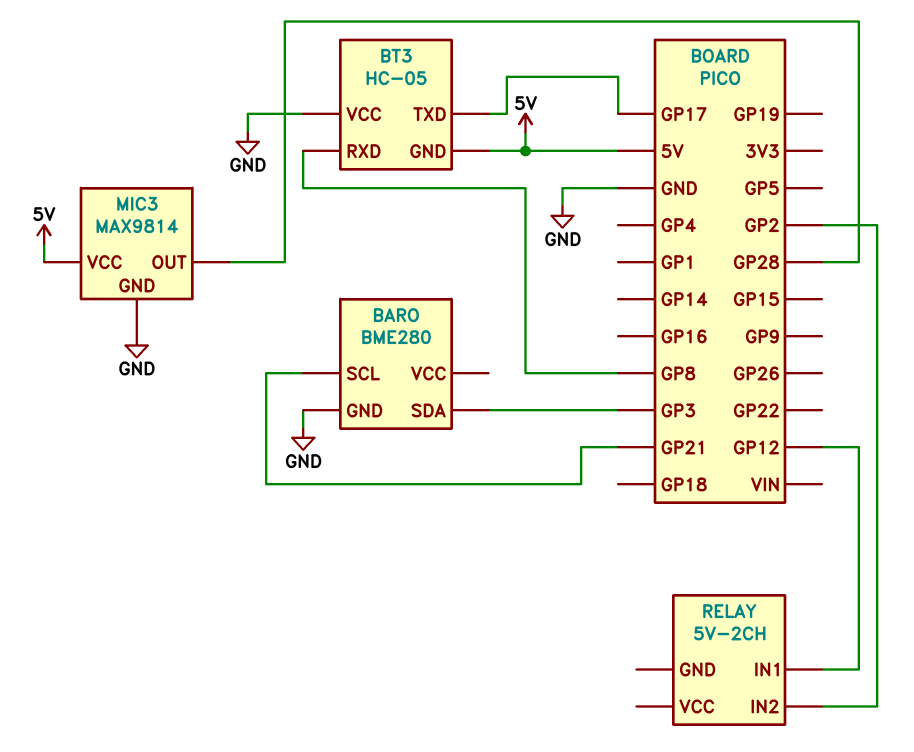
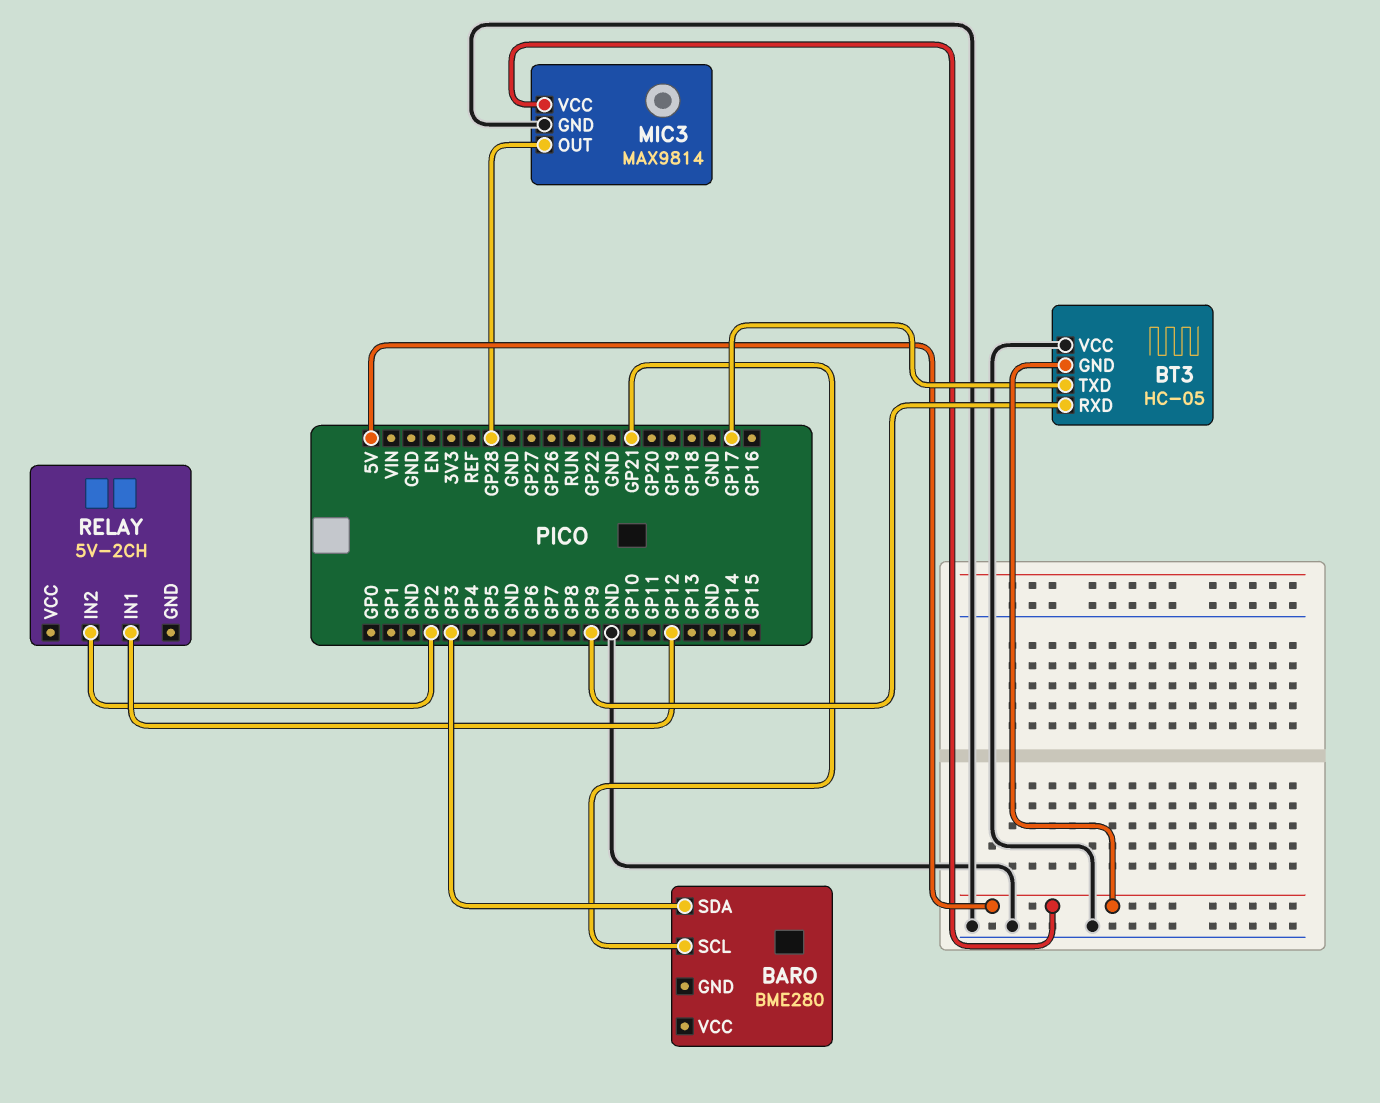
BARO pin GND: GND -> none
BT3 pin RXD: GP8 -> GP9

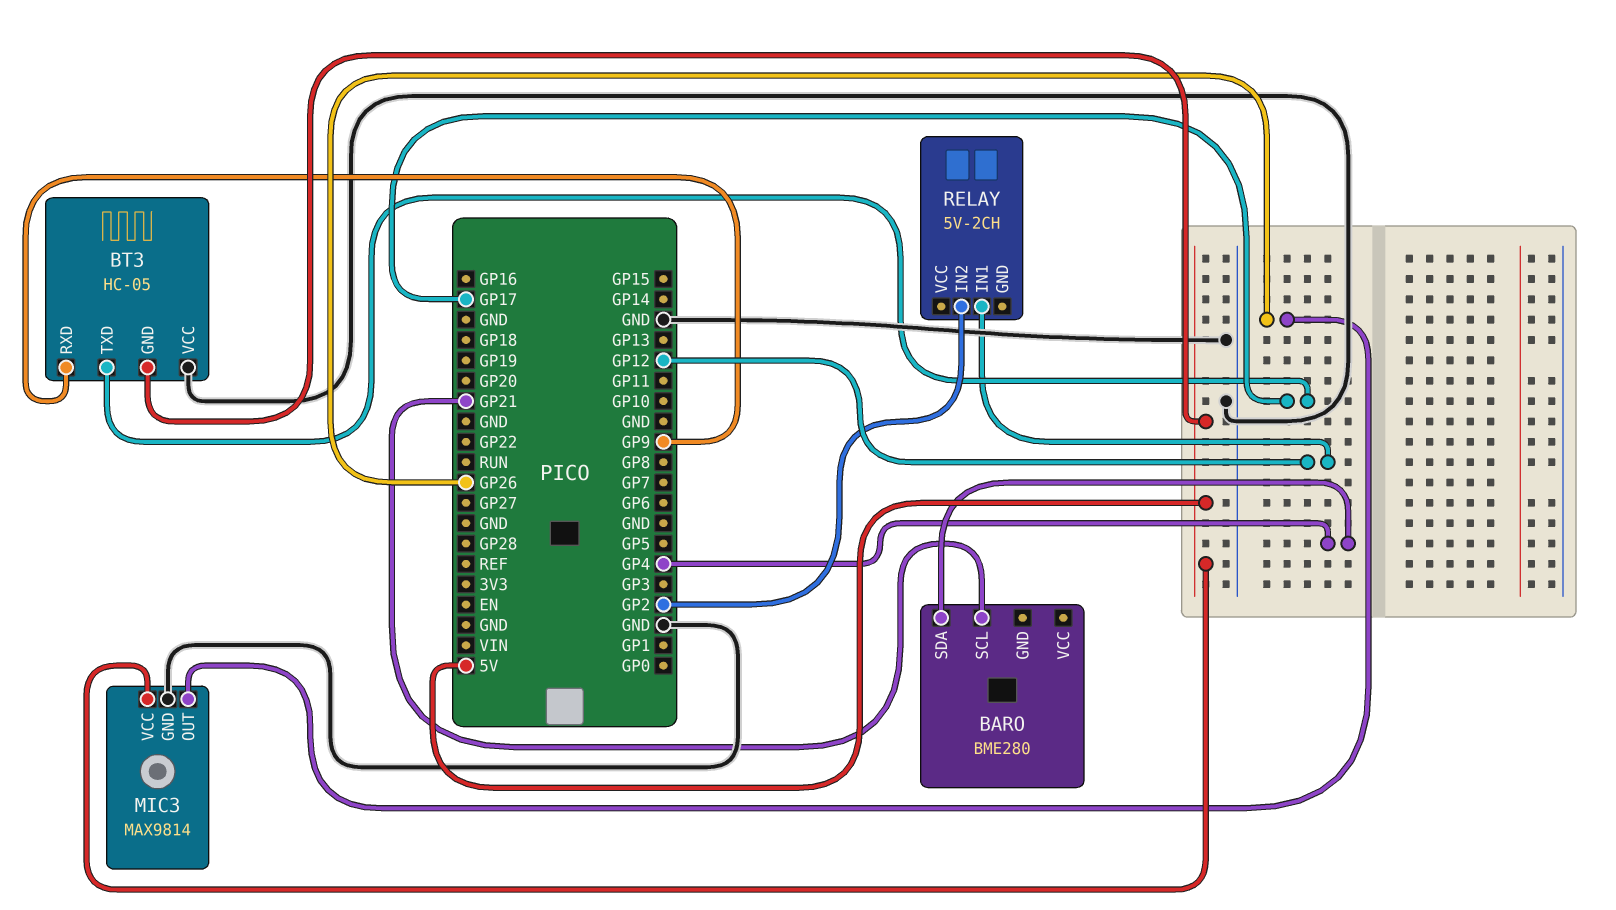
BARO pin SDA: GP3 -> GP4
MIC3 pin OUT: GP28 -> GP26

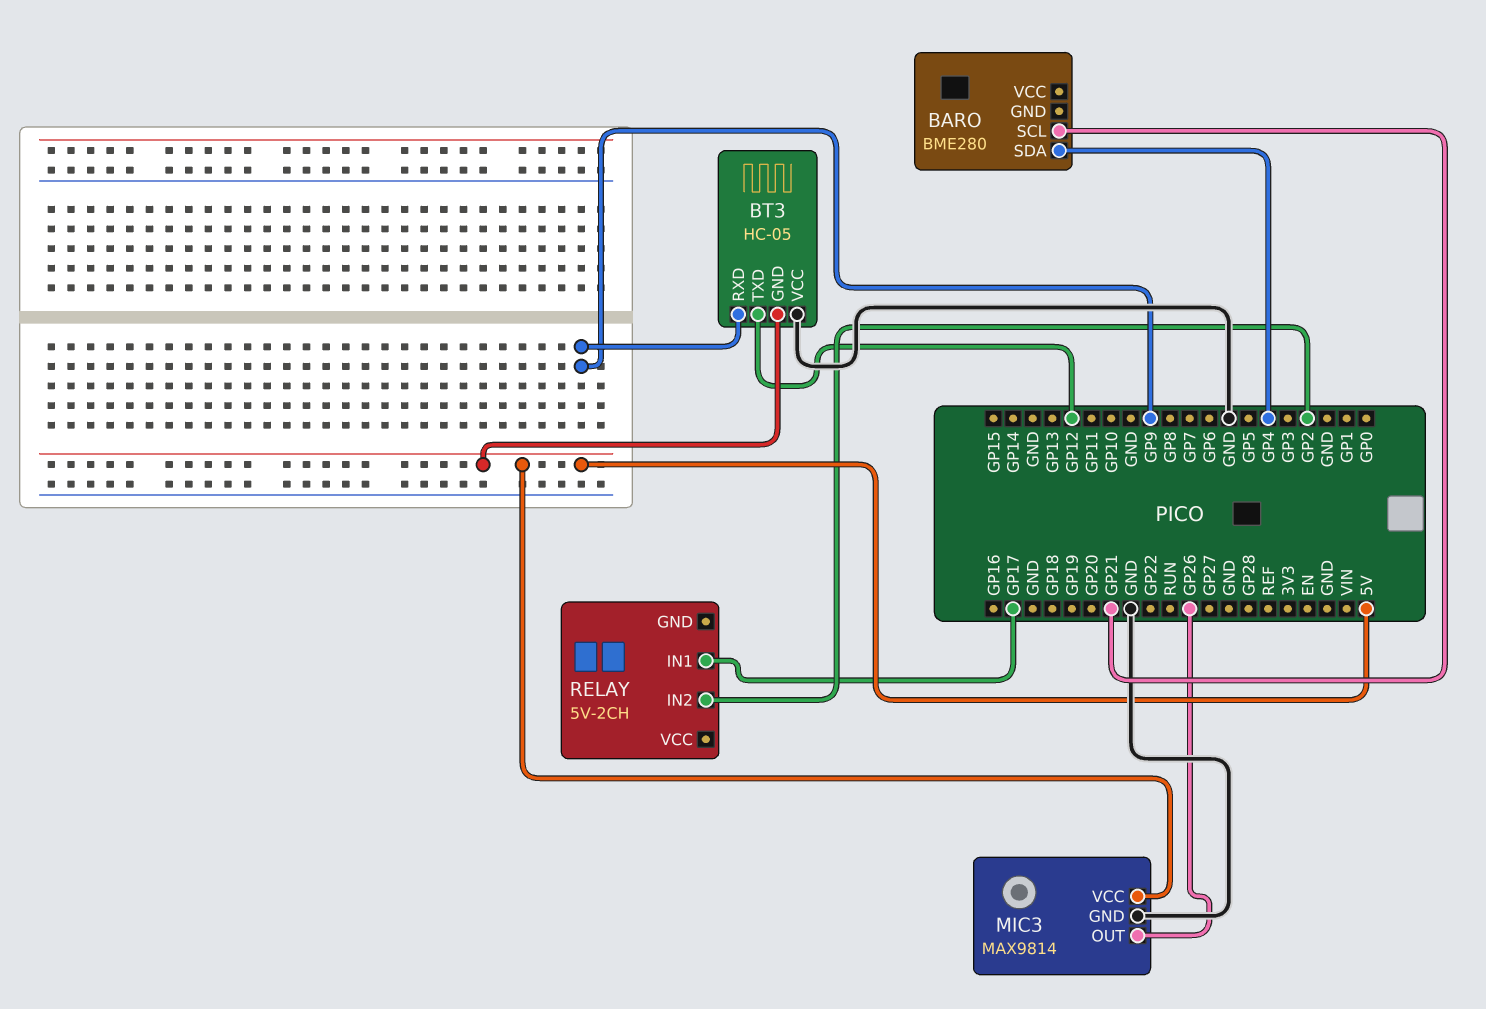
BT3 pin TXD: GP17 -> GP12
RELAY pin IN1: GP12 -> GP17

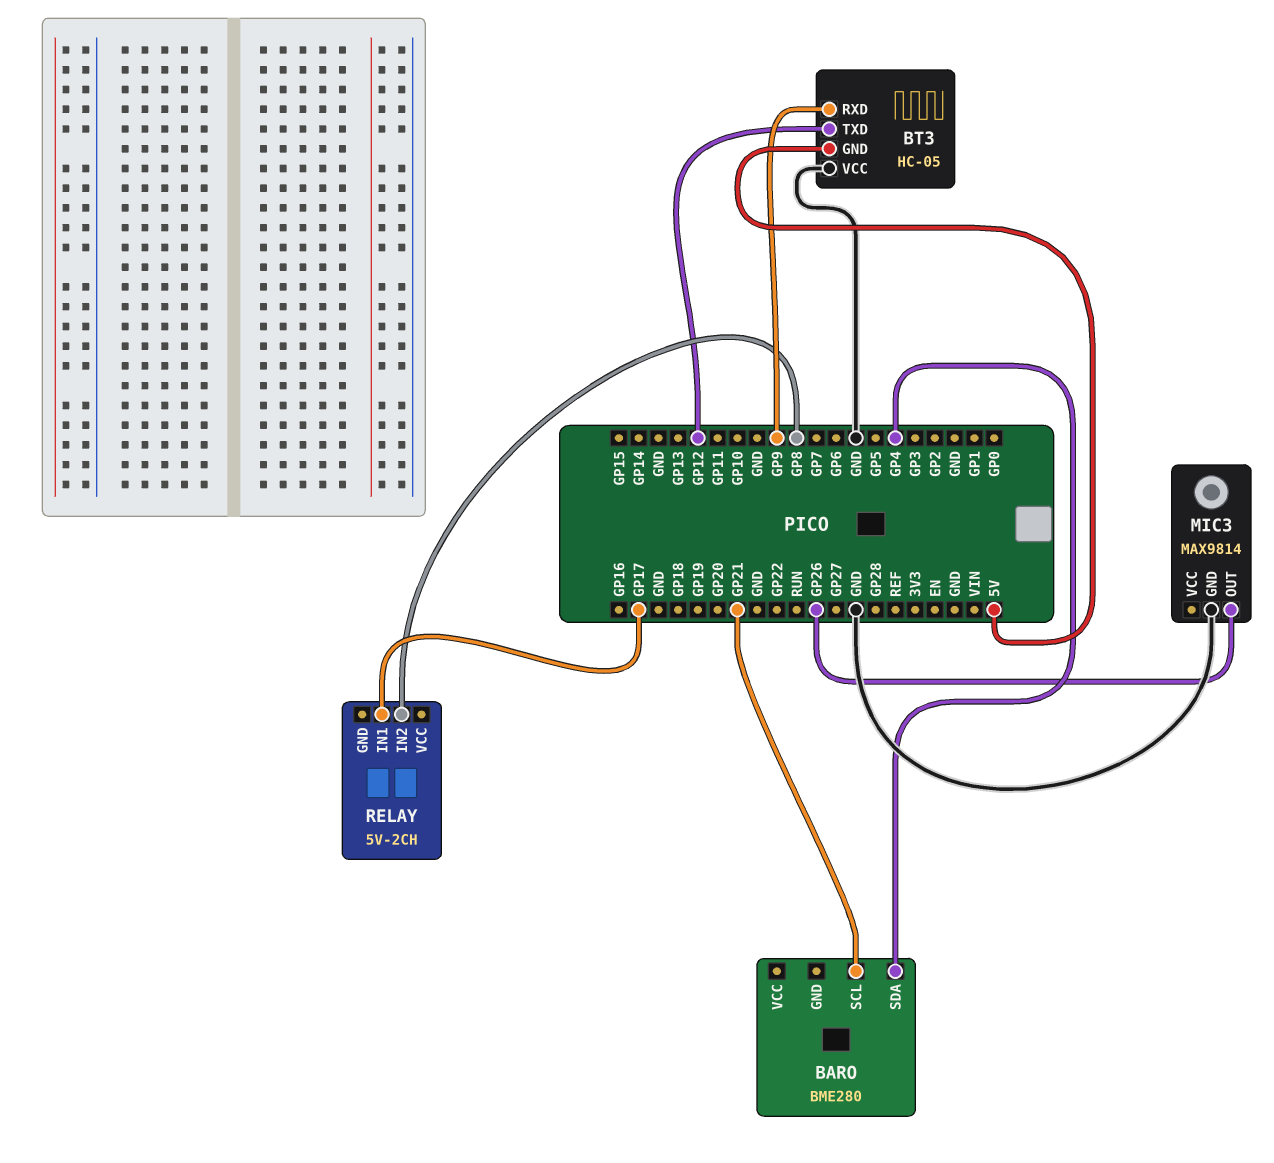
MIC3 pin VCC: 5V -> none
RELAY pin IN2: GP2 -> GP8

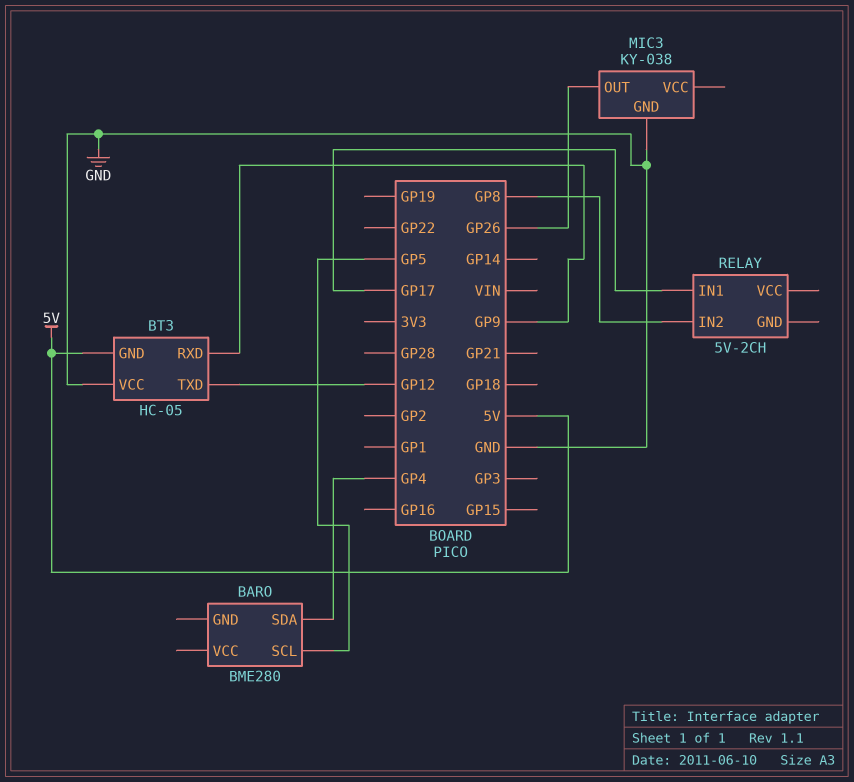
BARO pin SCL: GP21 -> GP5
MIC3: MAX9814 -> KY-038

